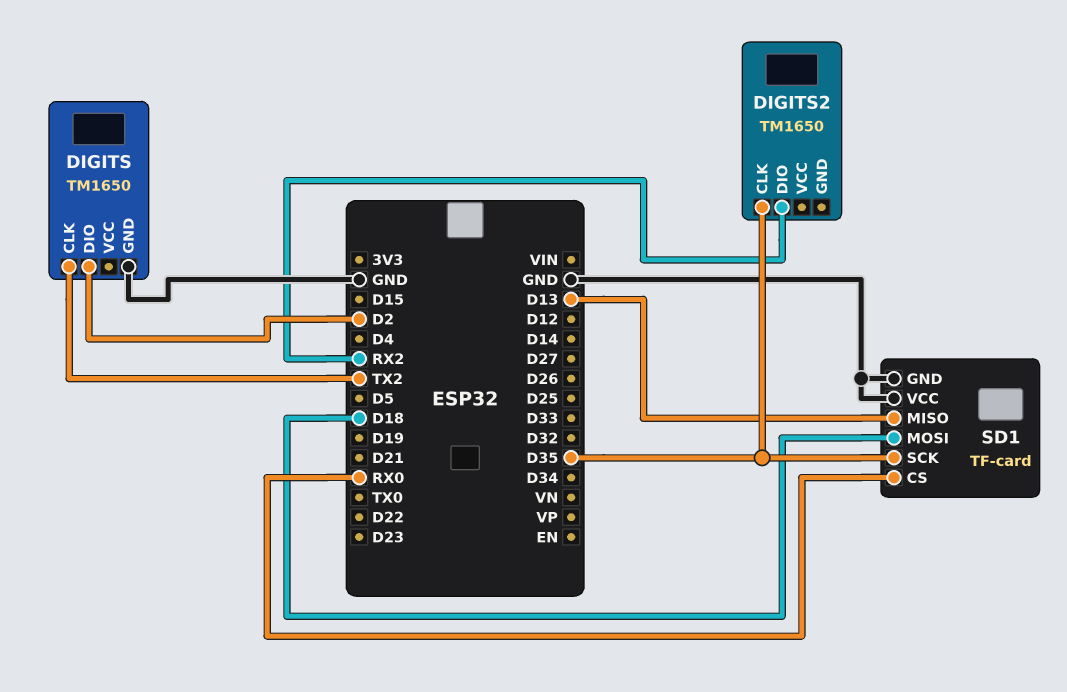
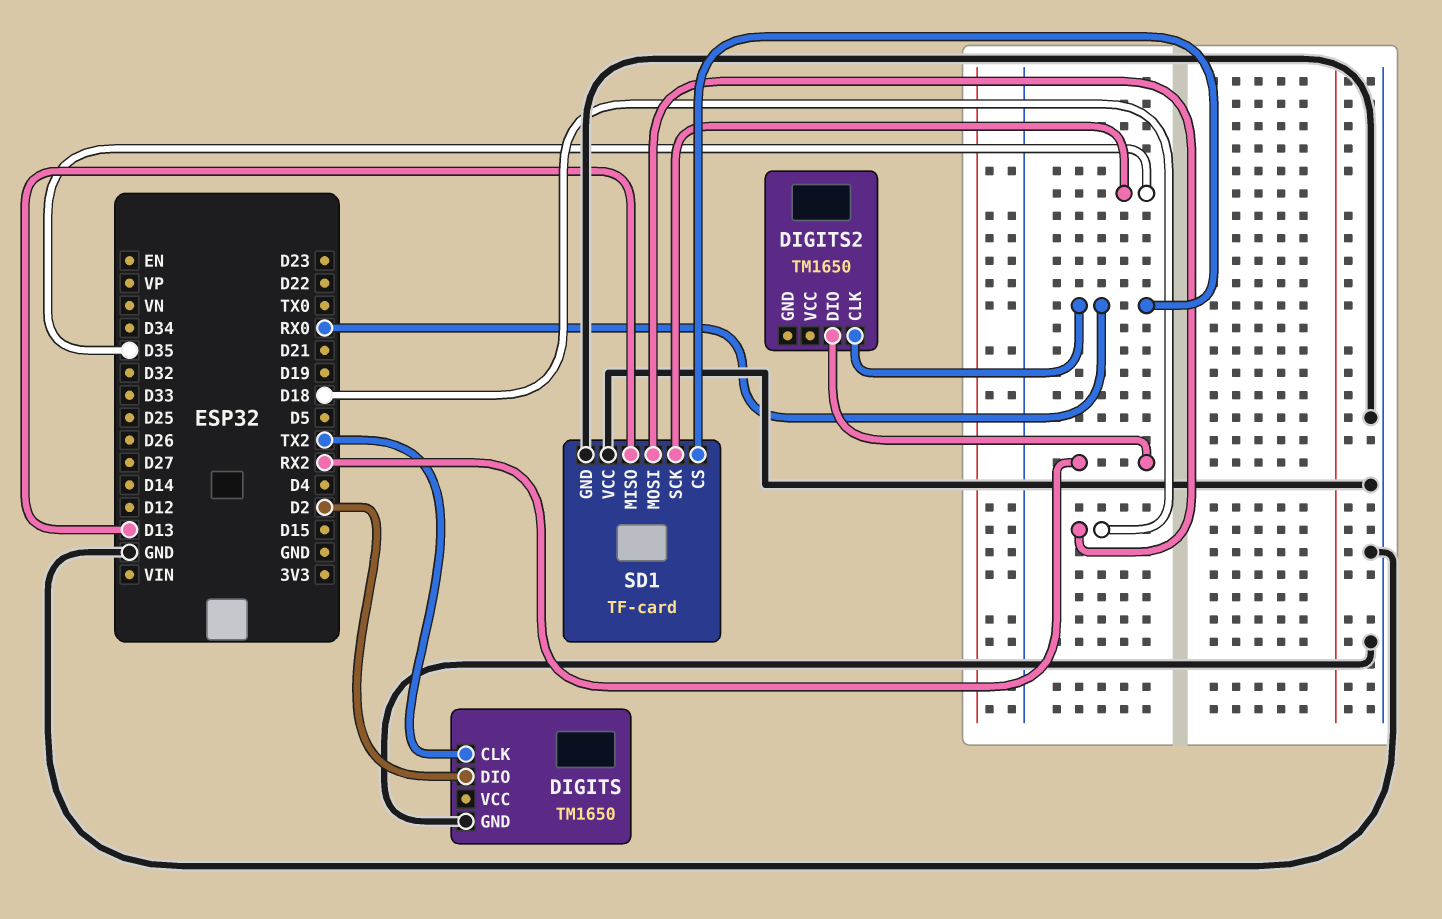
DIGITS2 pin CLK: D35 -> RX0

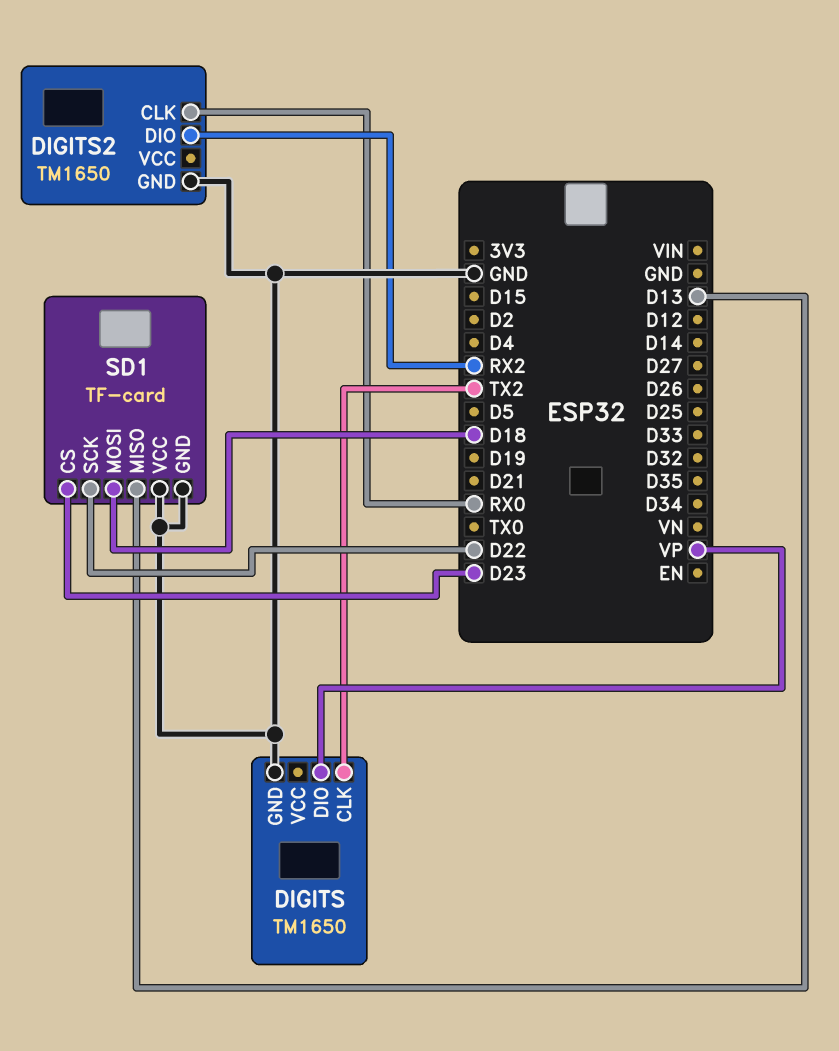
DIGITS pin DIO: D2 -> VP
DIGITS2 pin GND: none -> GND
SD1 pin CS: RX0 -> D23
SD1 pin SCK: D35 -> D22

